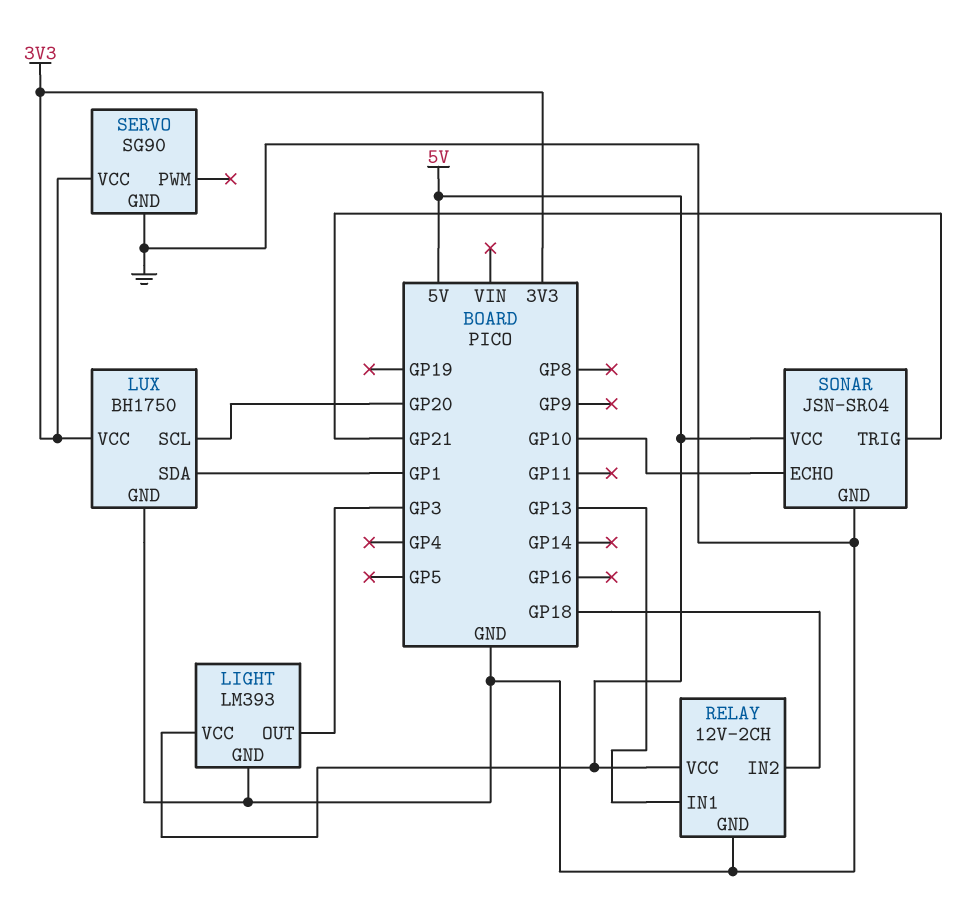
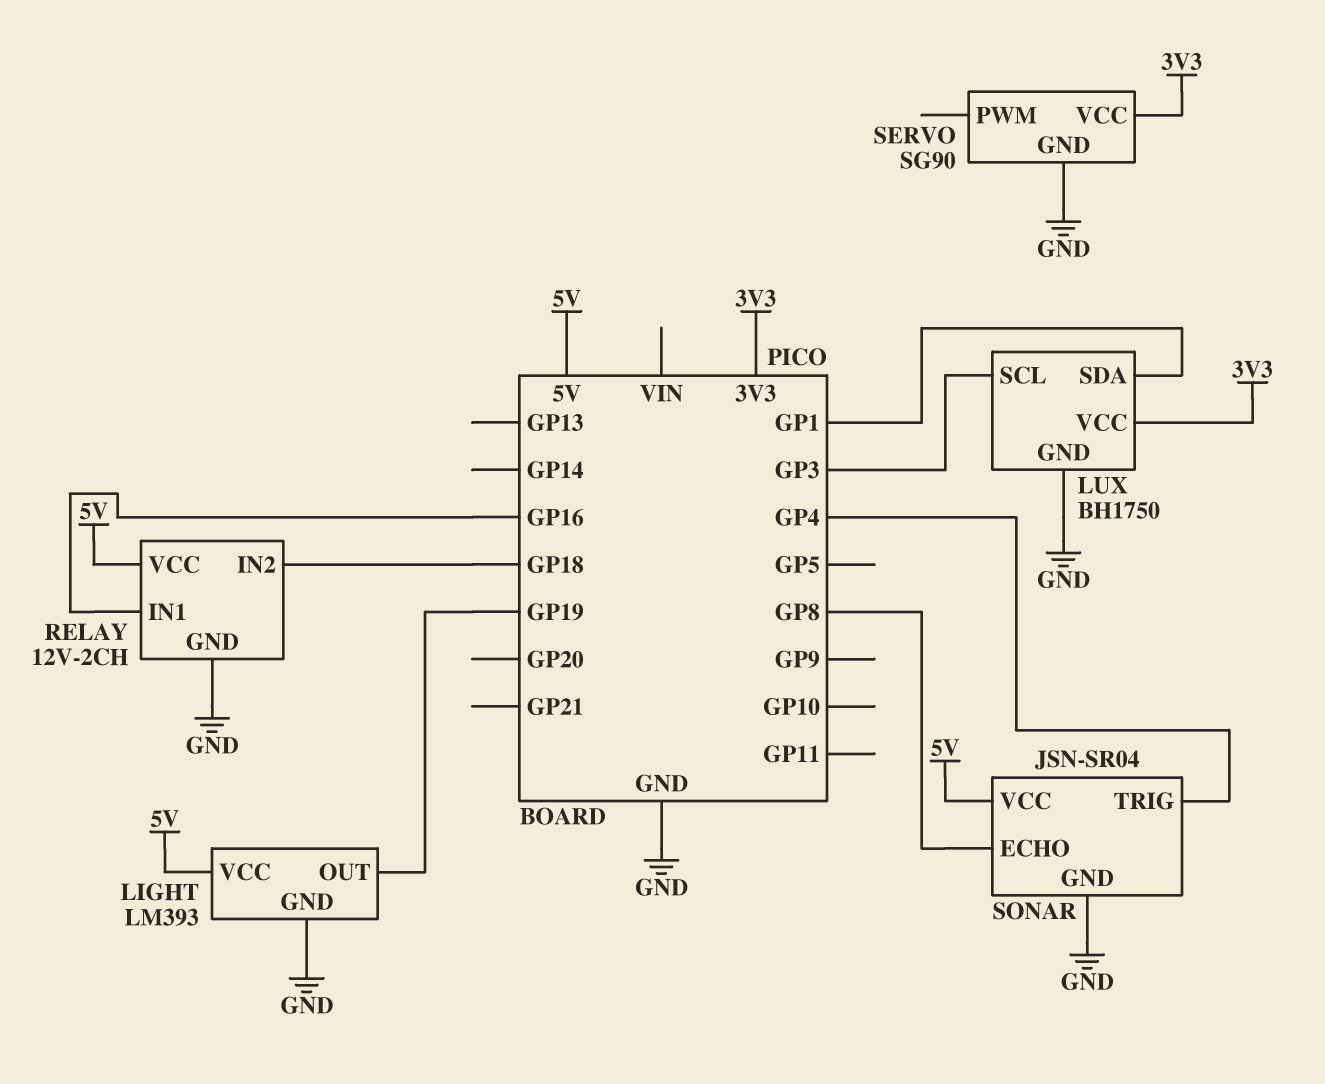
LIGHT pin OUT: GP3 -> GP19
LUX pin SCL: GP20 -> GP3
RELAY pin IN1: GP13 -> GP16
SONAR pin ECHO: GP10 -> GP8
SONAR pin TRIG: GP21 -> GP4

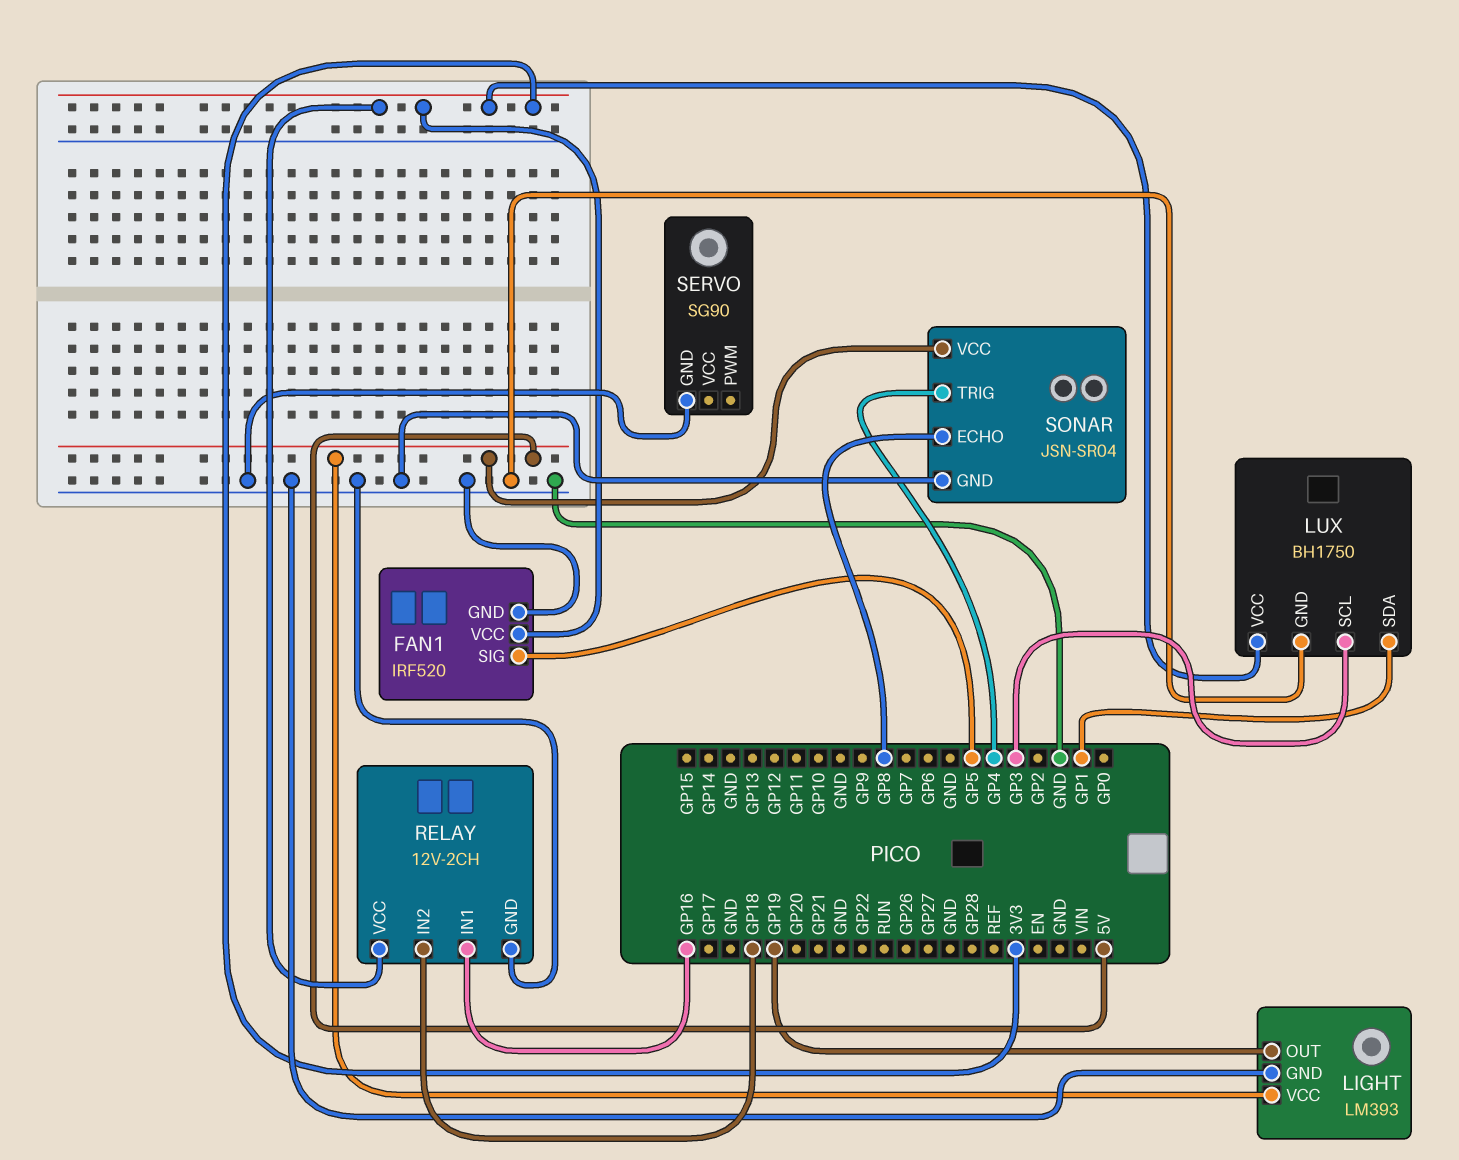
FAN1: none -> IRF520
FAN1 pin GND: none -> GND
FAN1 pin SIG: none -> GP5
FAN1 pin VCC: none -> 3V3
RELAY pin VCC: 5V -> 3V3
SERVO pin VCC: 3V3 -> none

